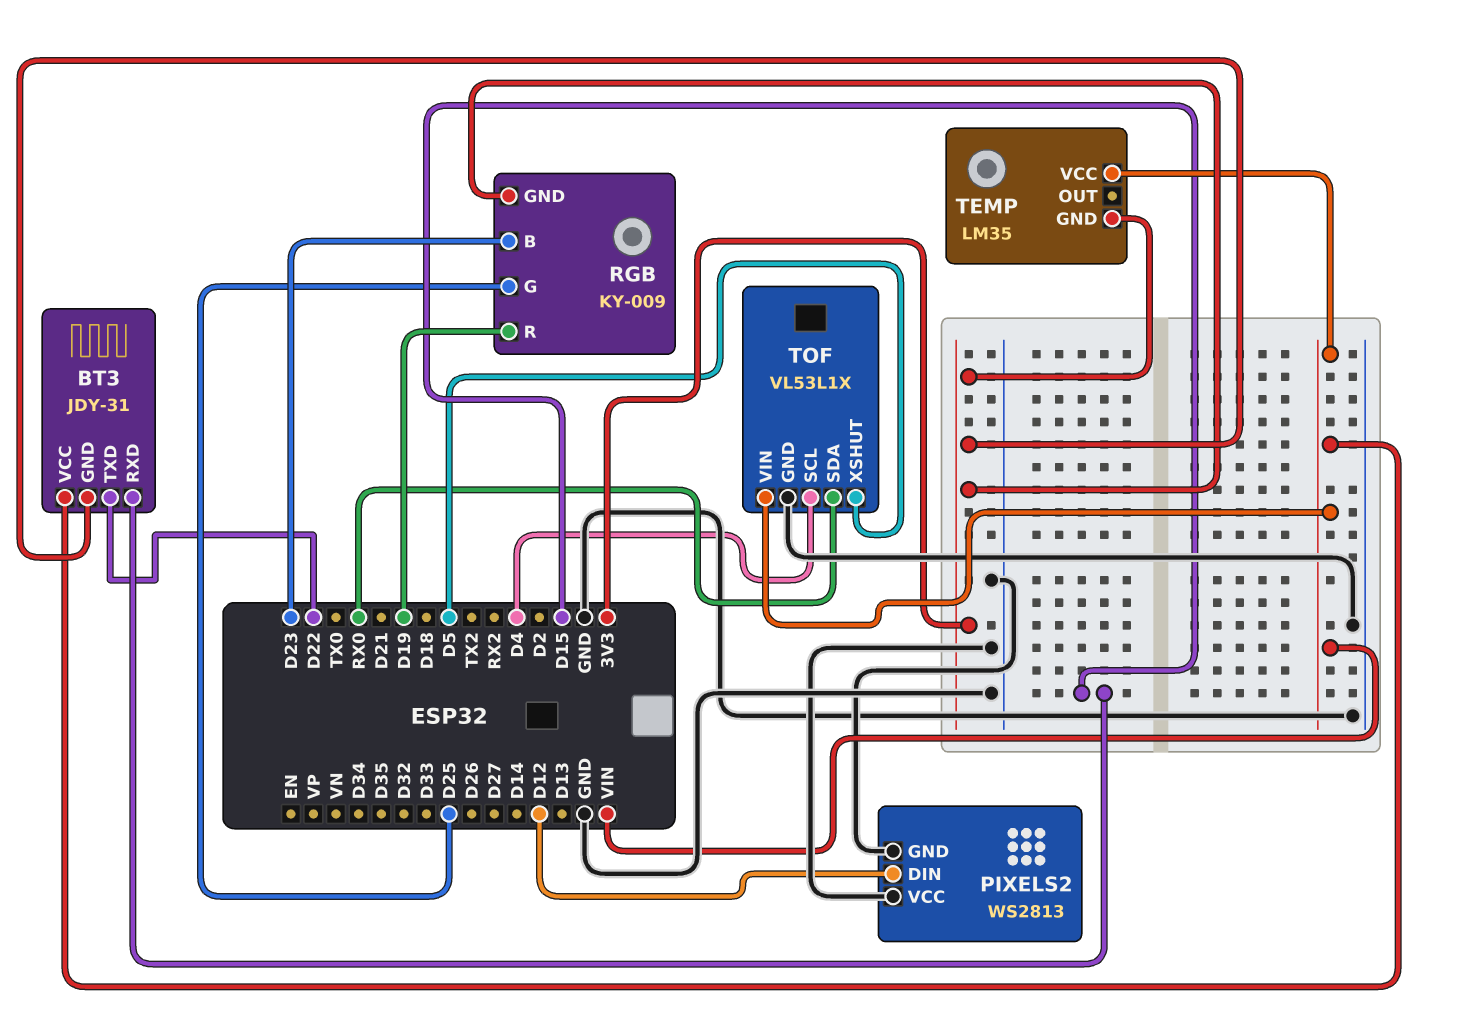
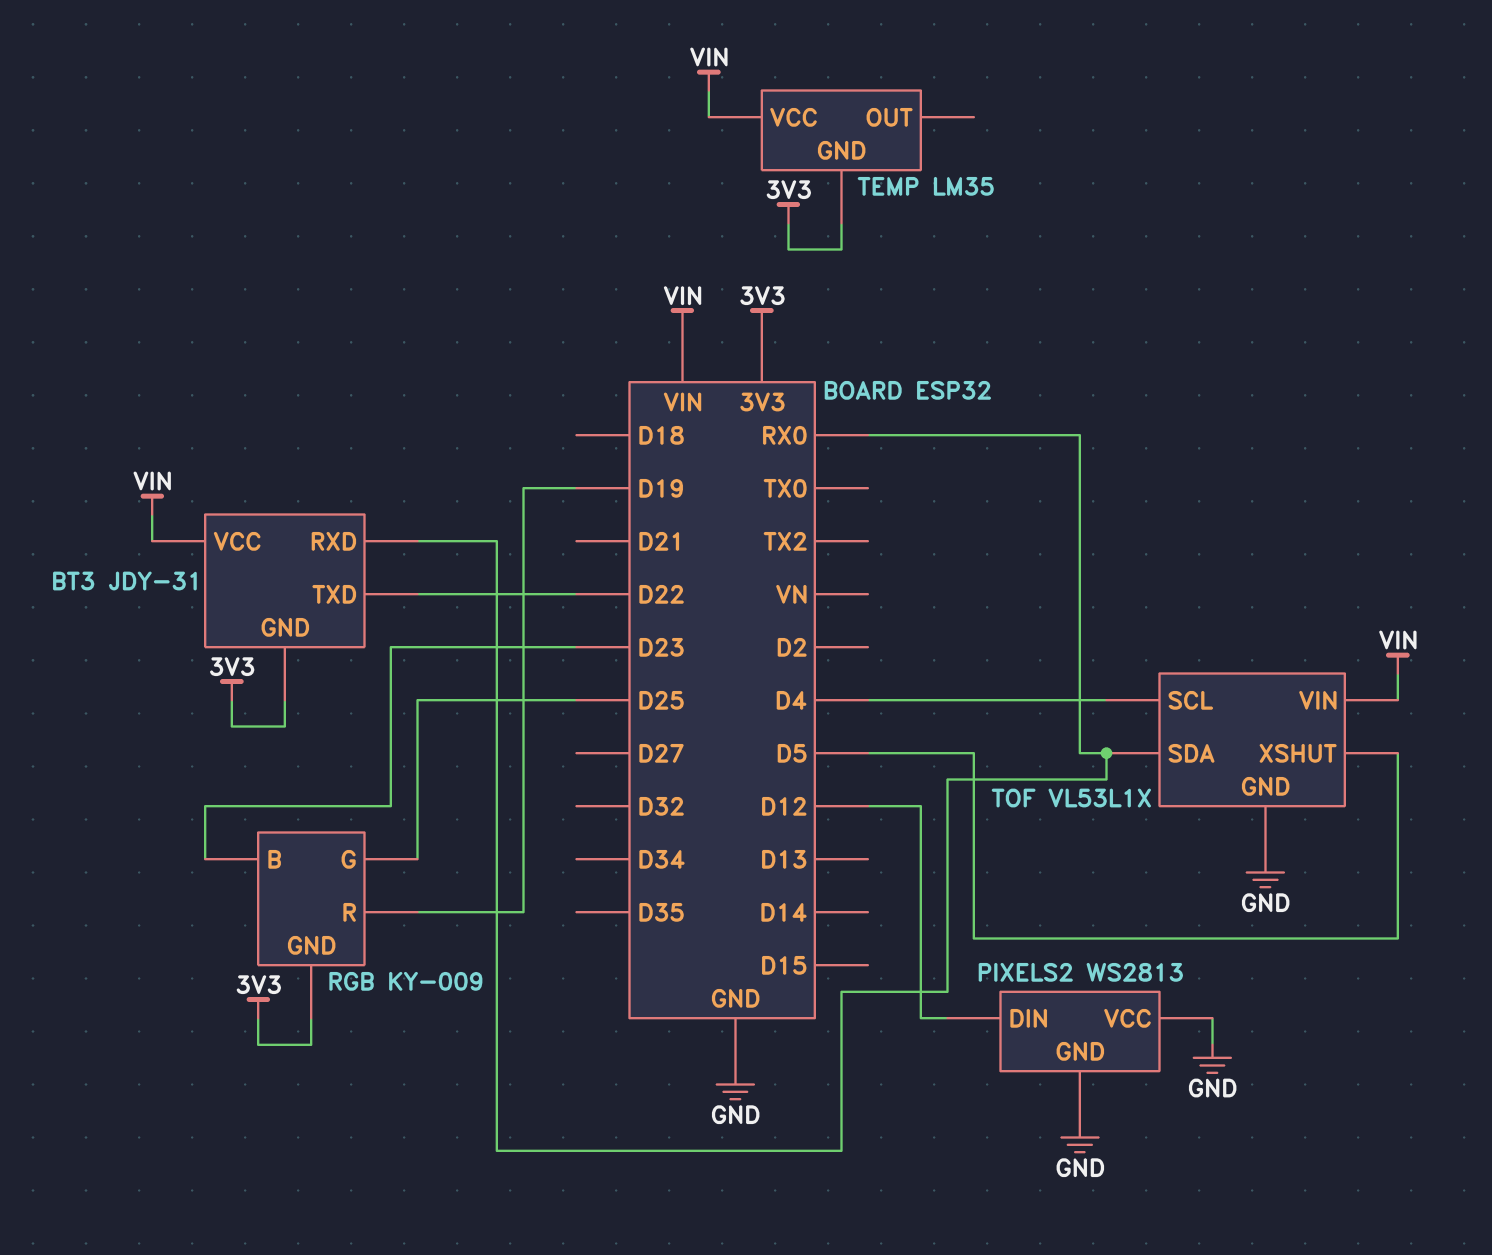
BT3 pin RXD: D15 -> RX0

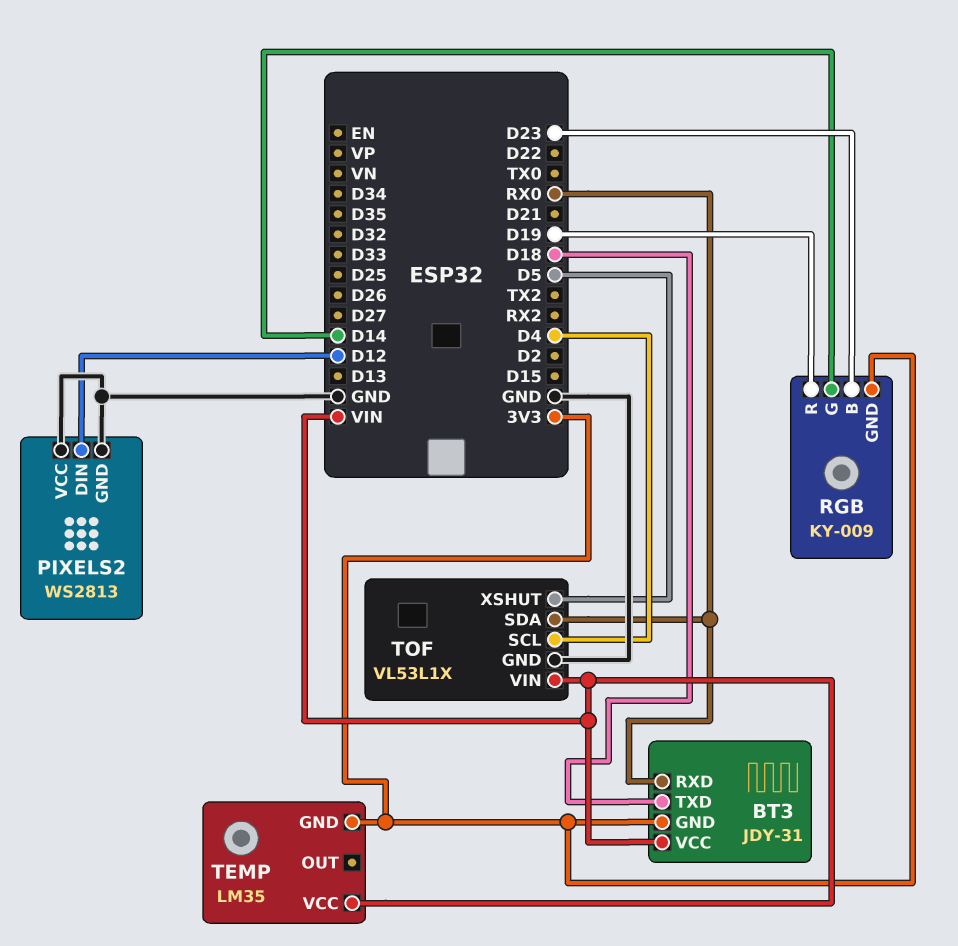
BT3 pin TXD: D22 -> D18
RGB pin G: D25 -> D14

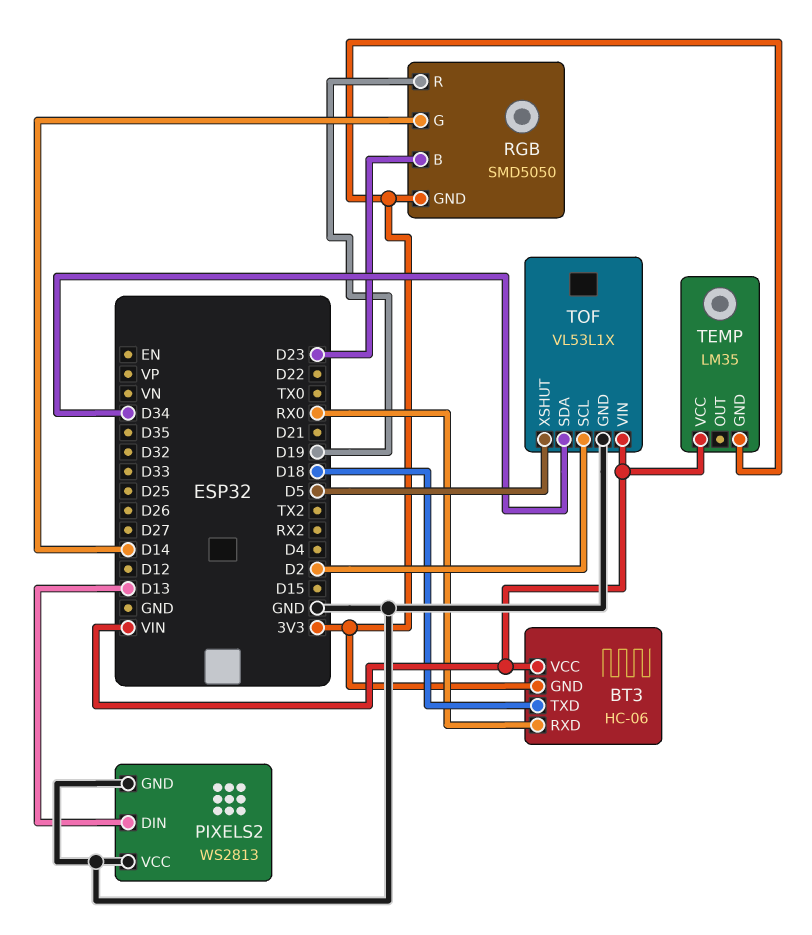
BT3: JDY-31 -> HC-06
PIXELS2 pin DIN: D12 -> D13
RGB: KY-009 -> SMD5050
TOF pin SCL: D4 -> D2
TOF pin SDA: RX0 -> D34

